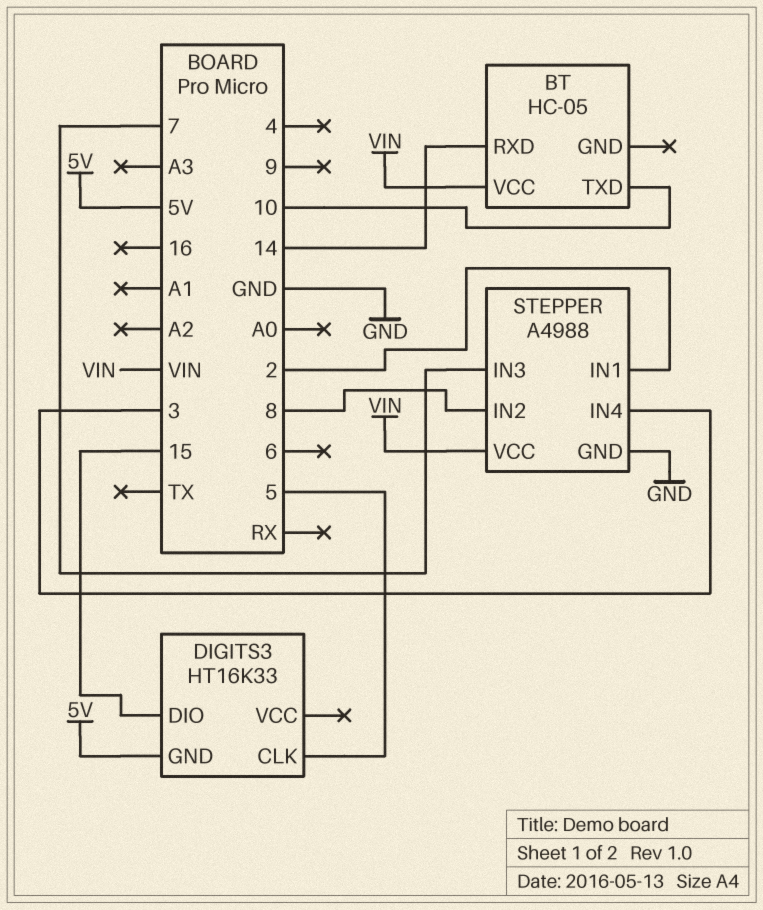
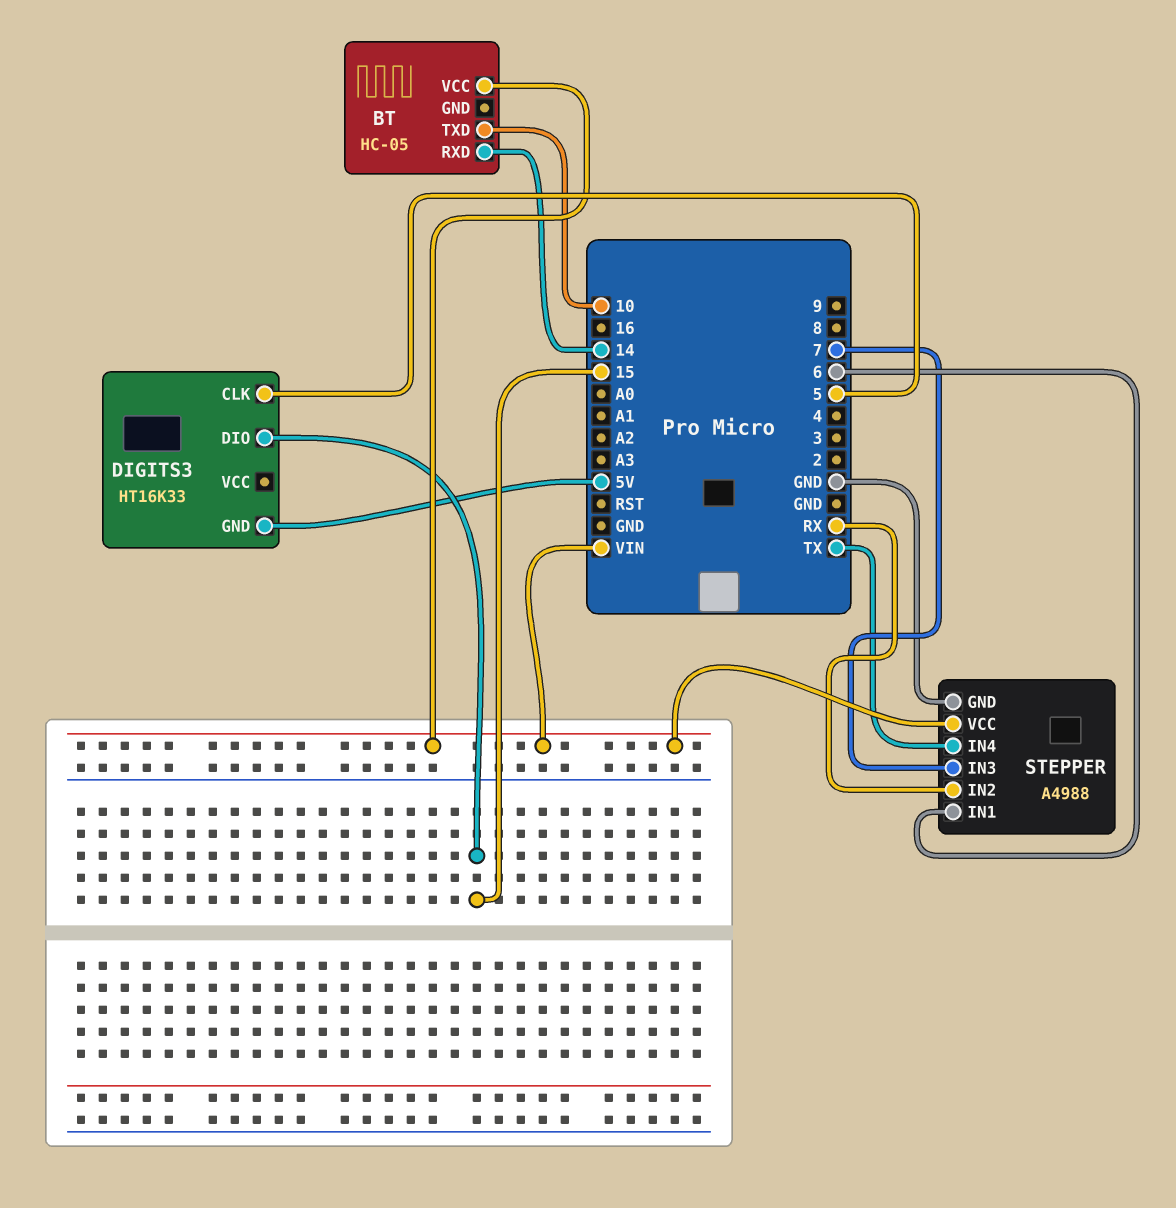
STEPPER pin IN1: 2 -> 6
STEPPER pin IN2: 8 -> RX
STEPPER pin IN4: 3 -> TX

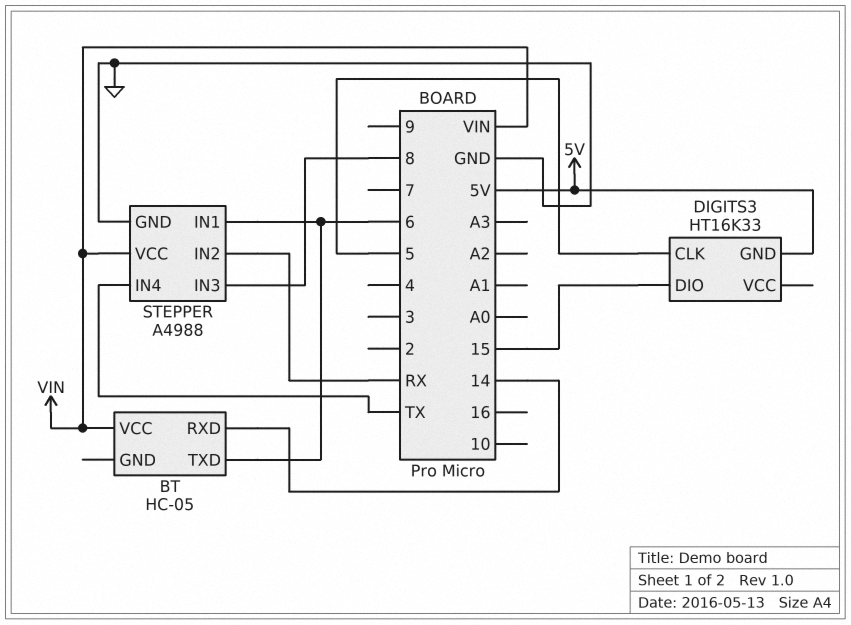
BT pin TXD: 10 -> 6
STEPPER pin IN3: 7 -> 8

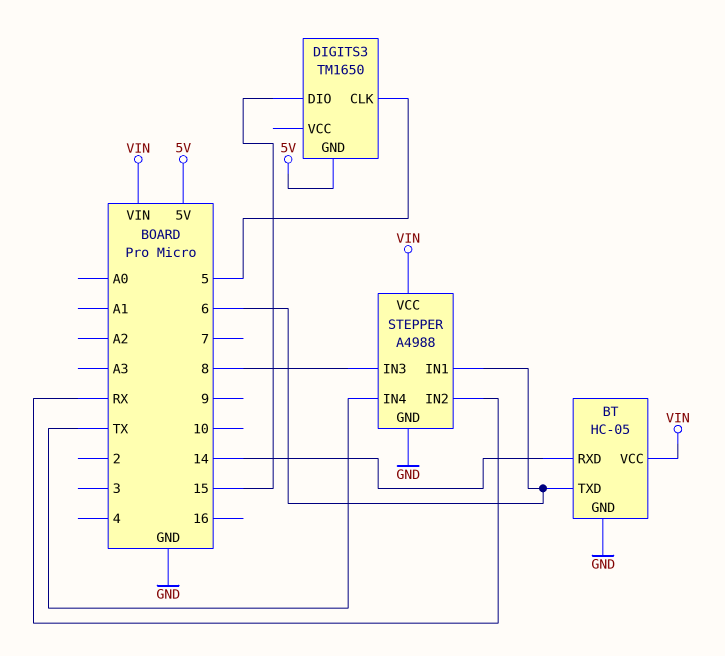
BT pin GND: none -> GND
DIGITS3: HT16K33 -> TM1650

